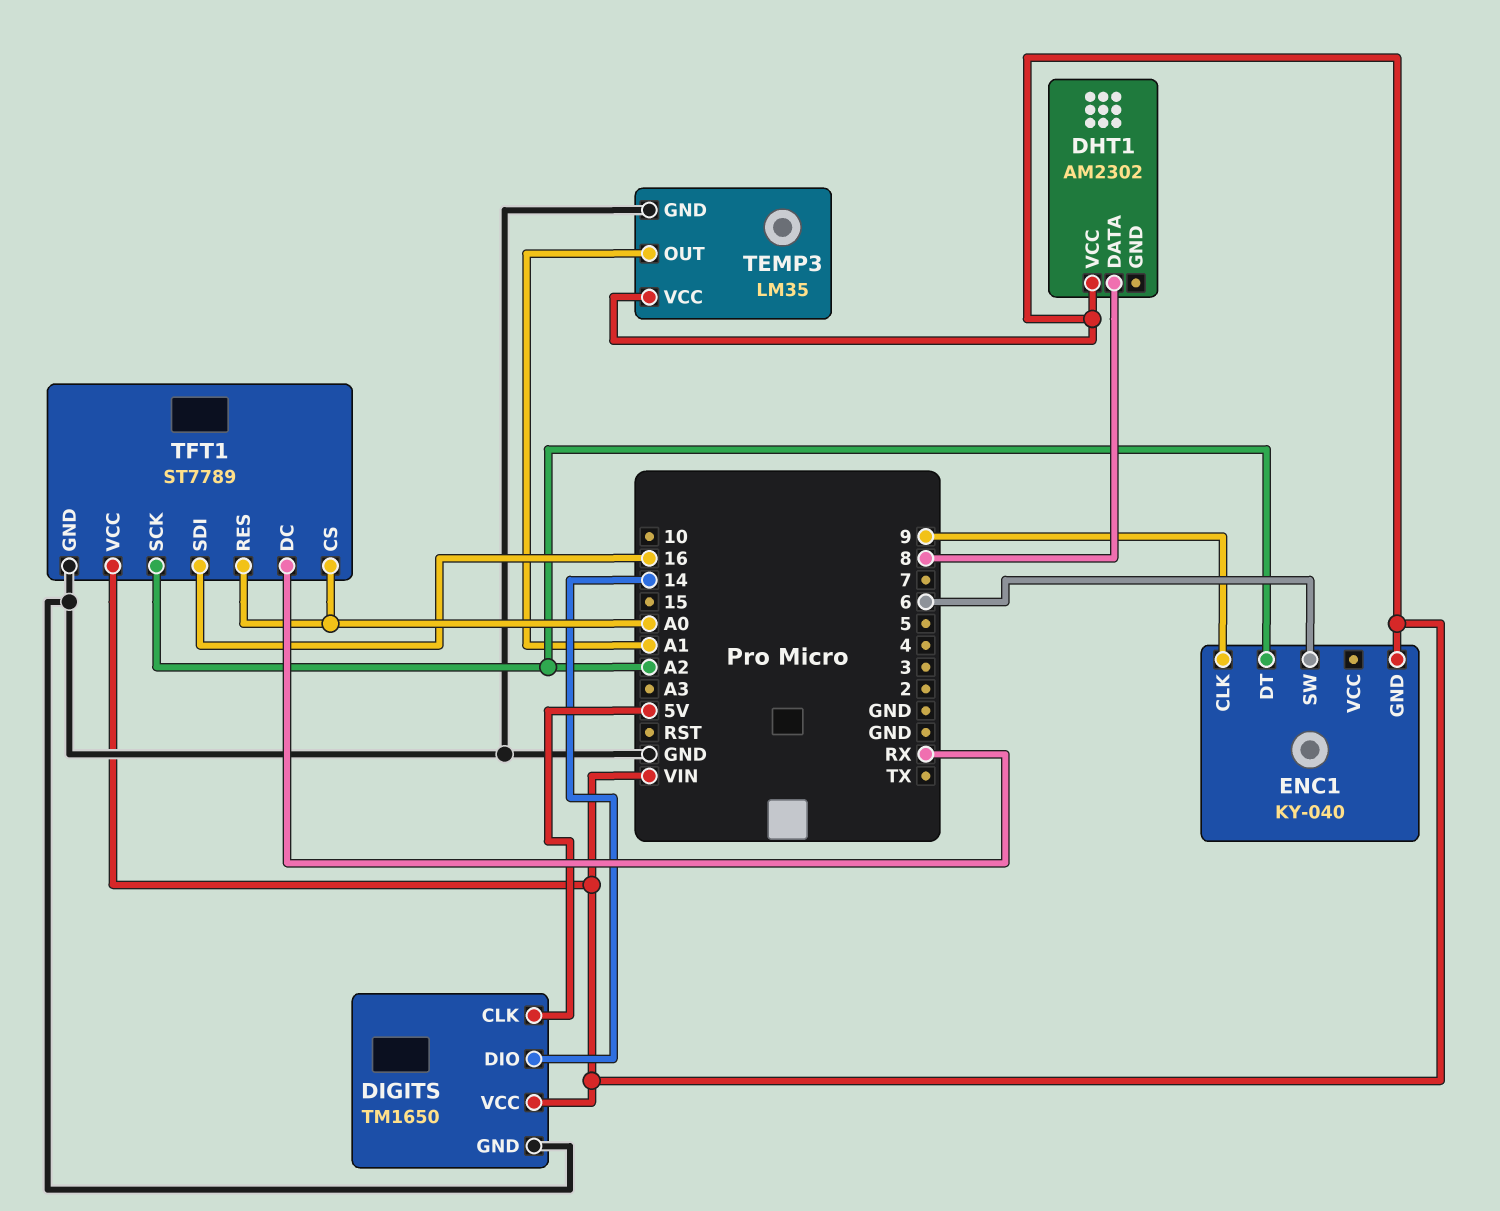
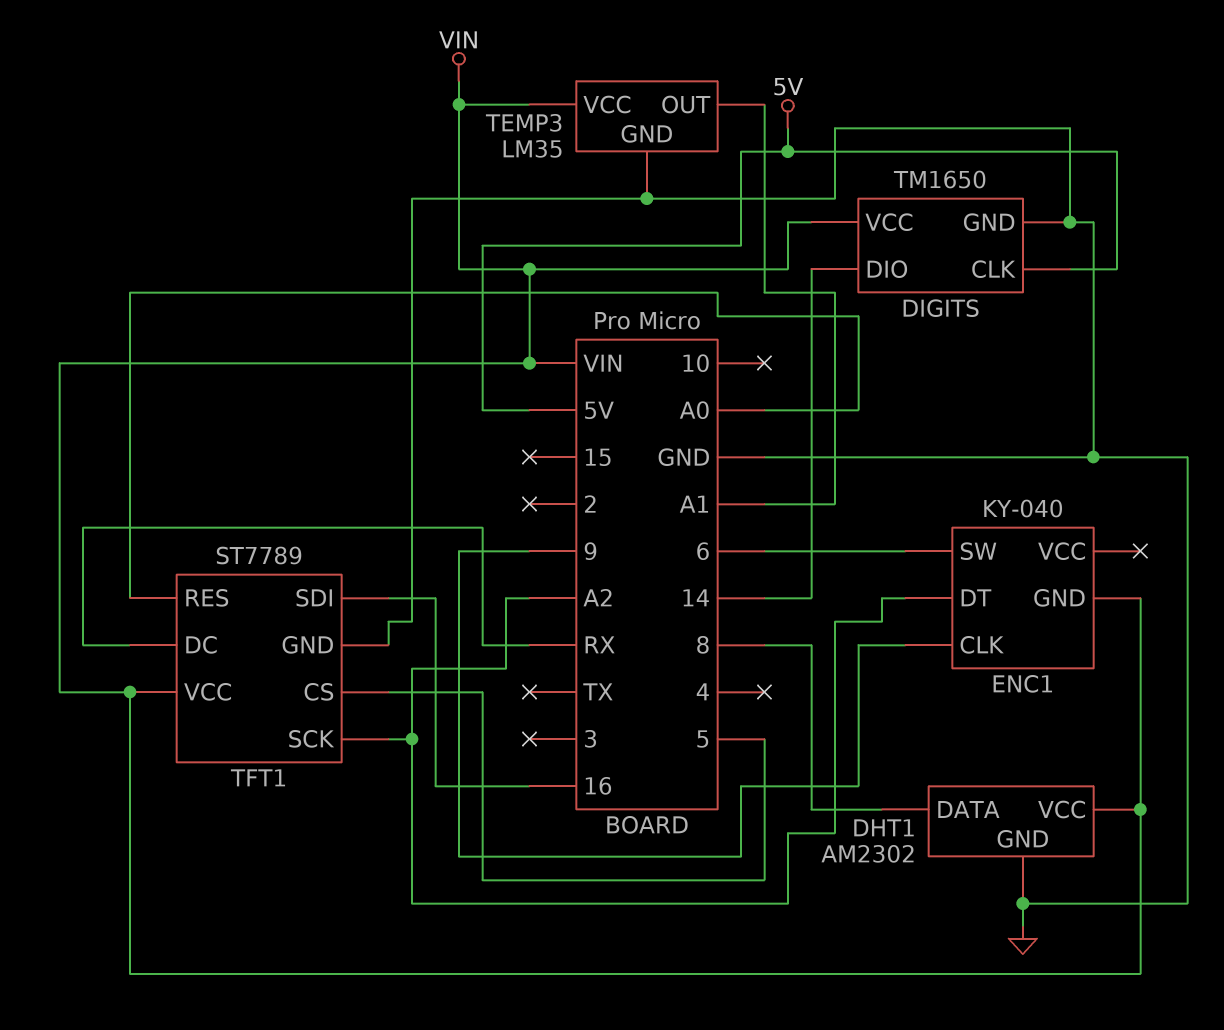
DHT1 pin GND: none -> GND
TFT1 pin CS: A0 -> 5

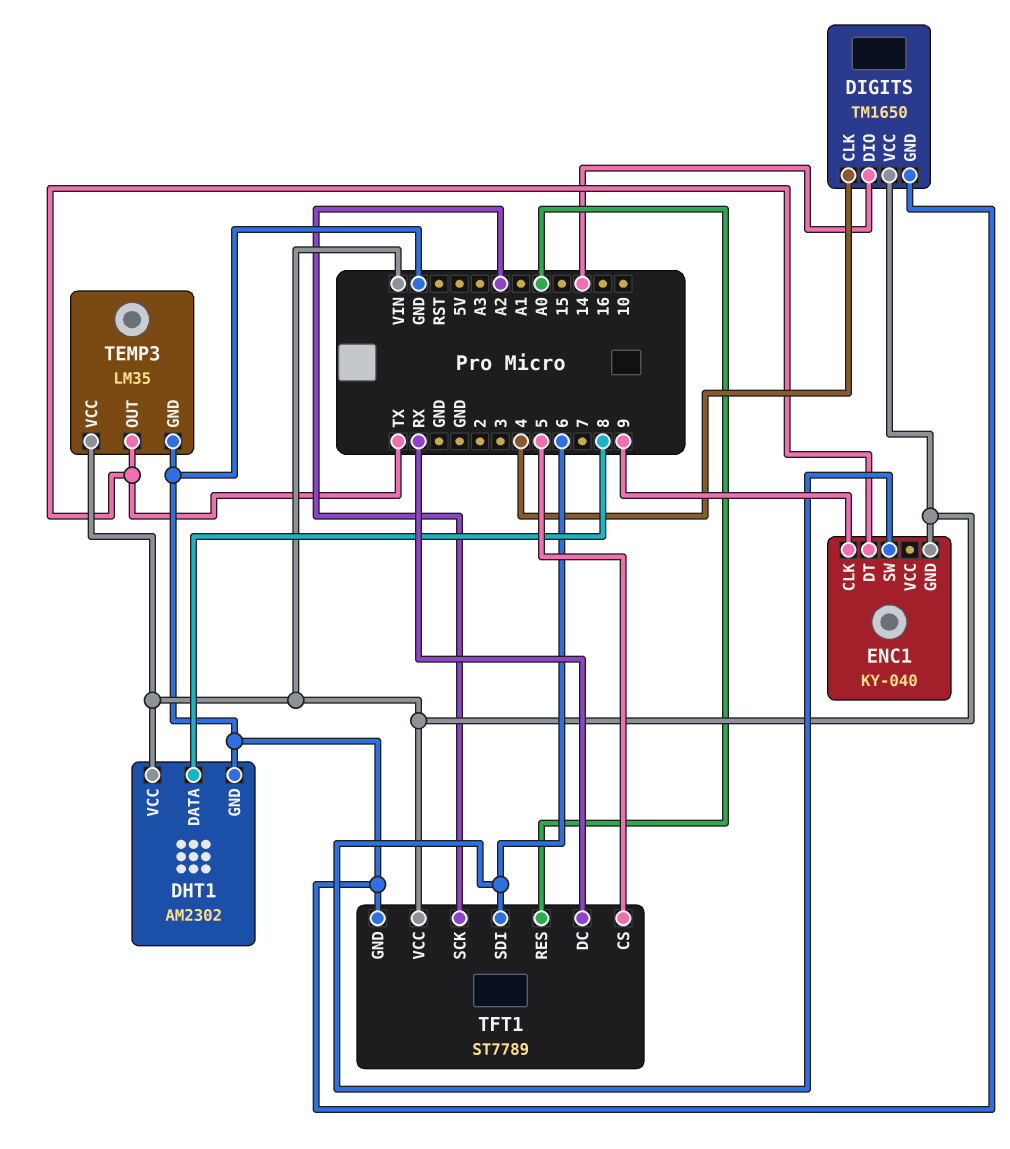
DIGITS pin CLK: 5V -> 4
ENC1 pin DT: A2 -> TX
TEMP3 pin OUT: A1 -> TX
TFT1 pin SDI: 16 -> 6

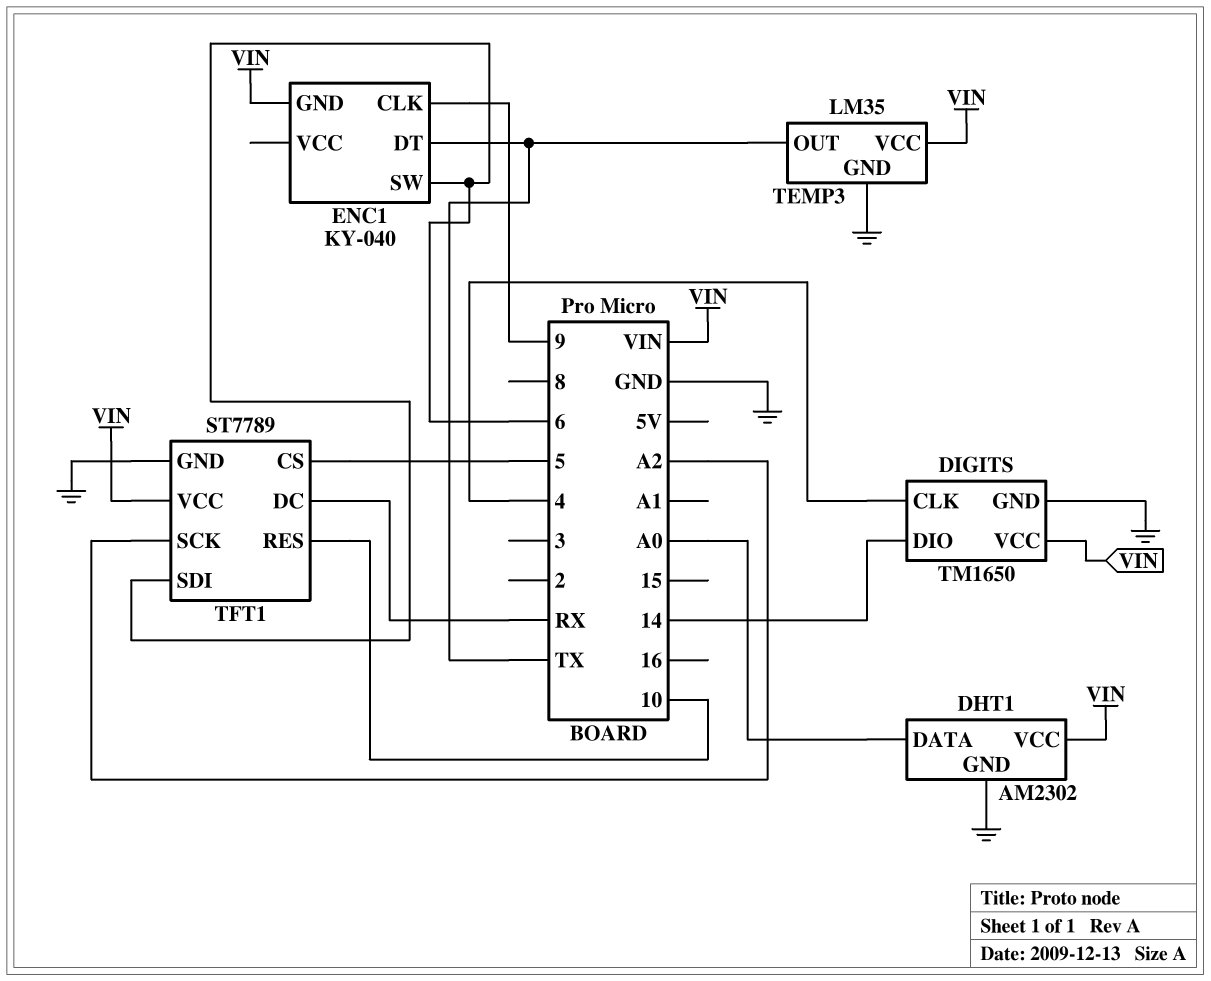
DHT1 pin DATA: 8 -> A0
TFT1 pin RES: A0 -> 10

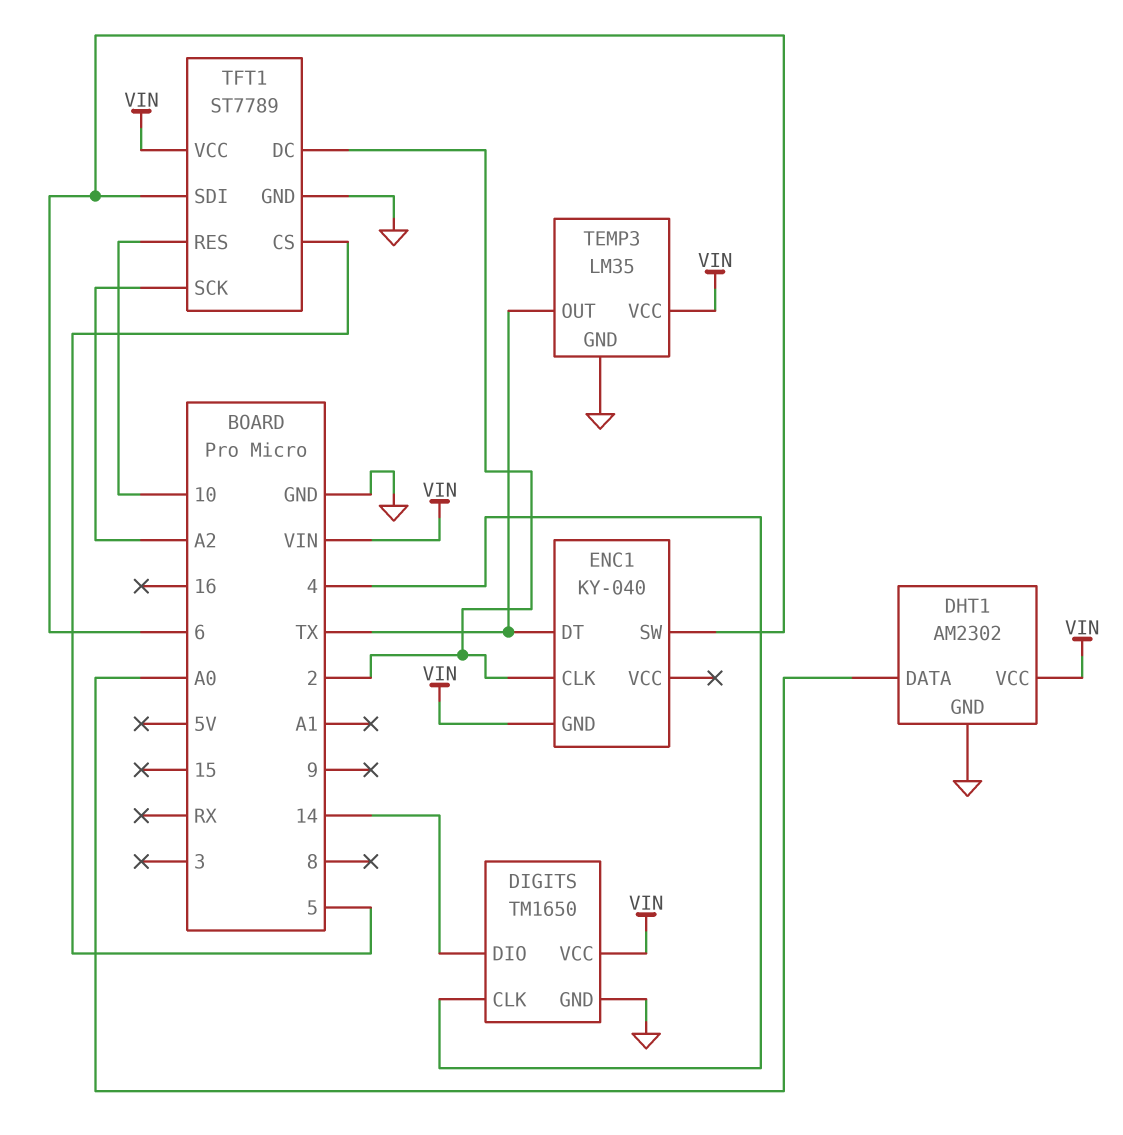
ENC1 pin CLK: 9 -> 2
TFT1 pin DC: RX -> 2

